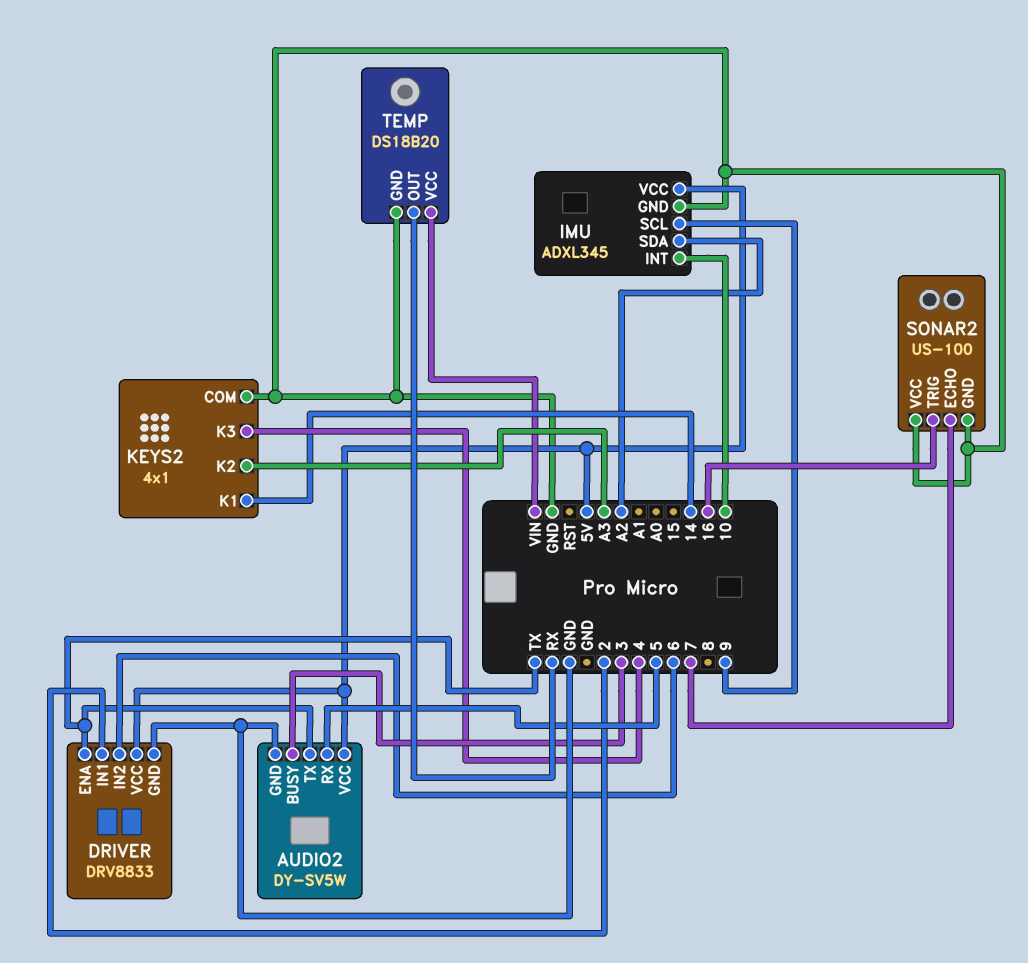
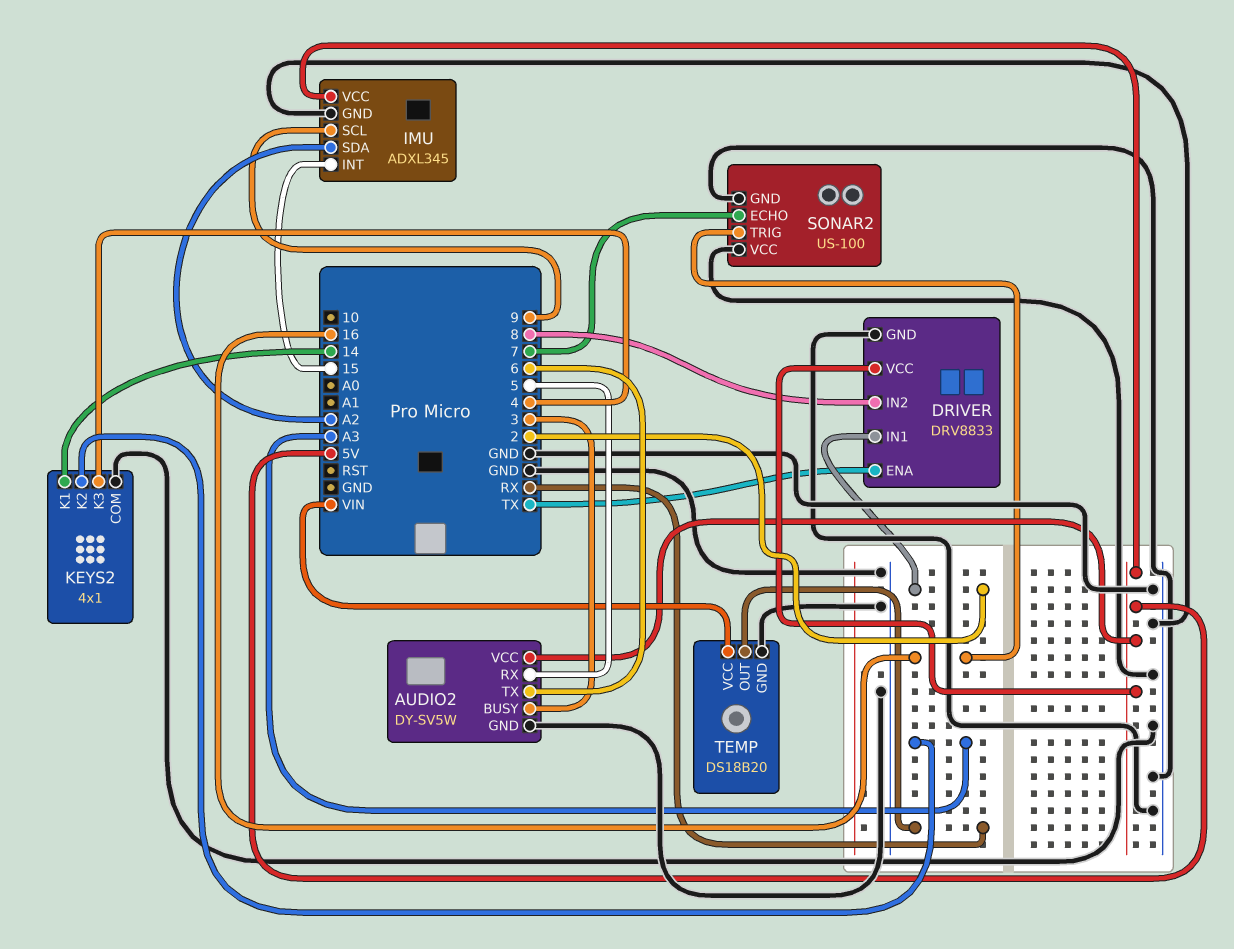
AUDIO2 pin TX: TX -> 6
DRIVER pin IN2: 6 -> 8
IMU pin INT: 10 -> 15

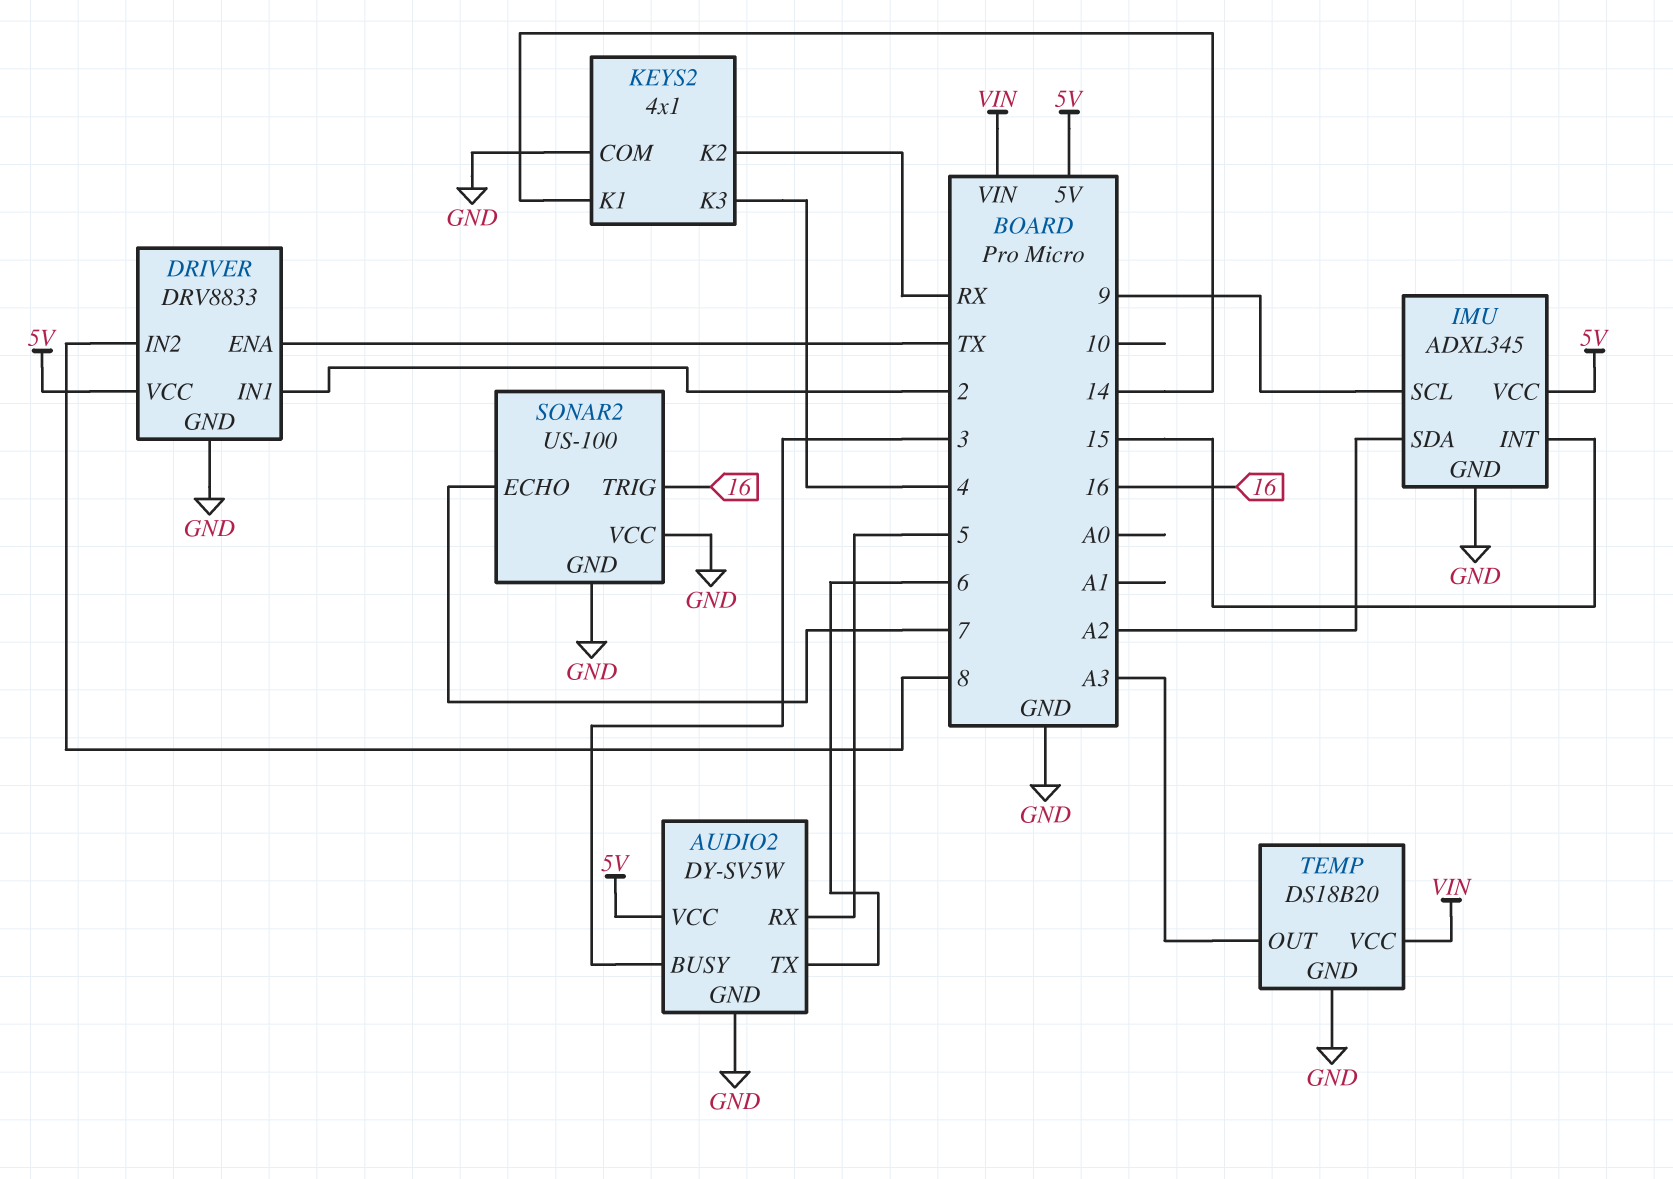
KEYS2 pin K2: A3 -> RX
TEMP pin OUT: RX -> A3

